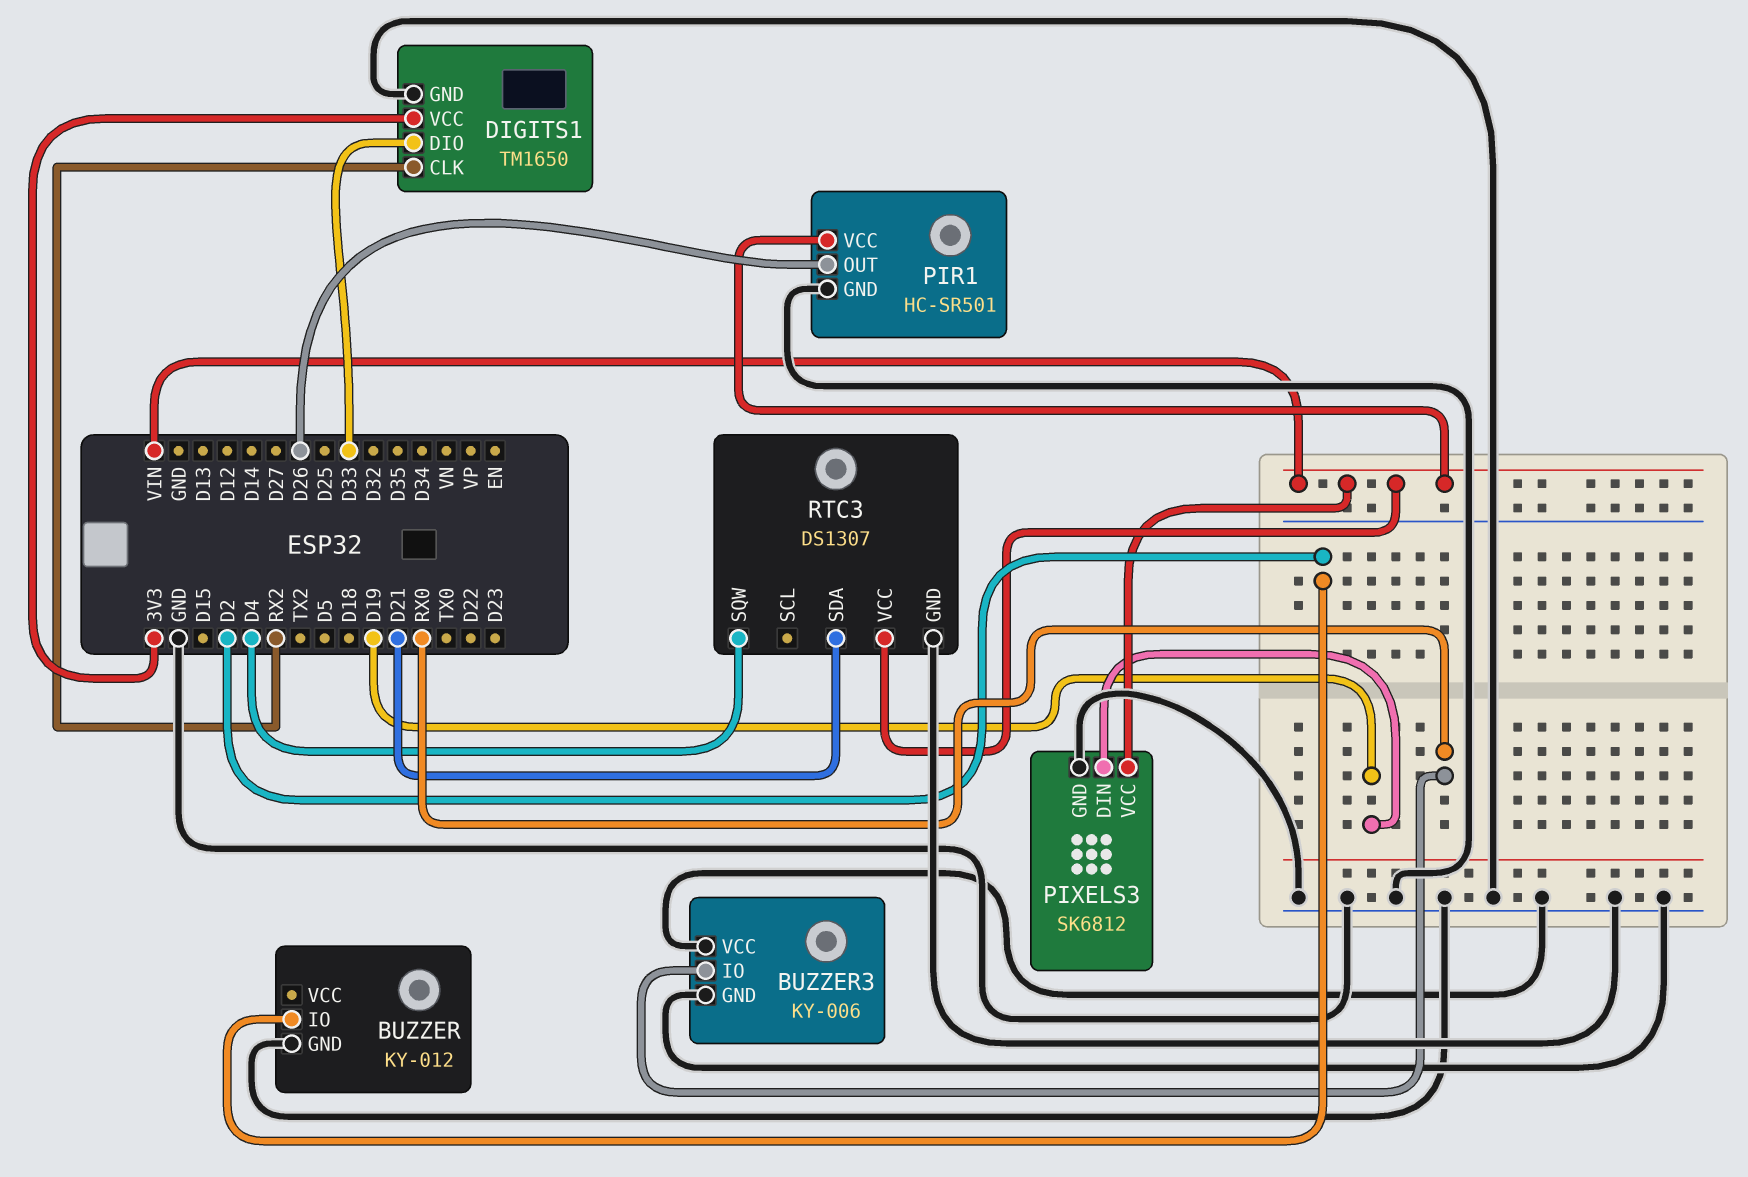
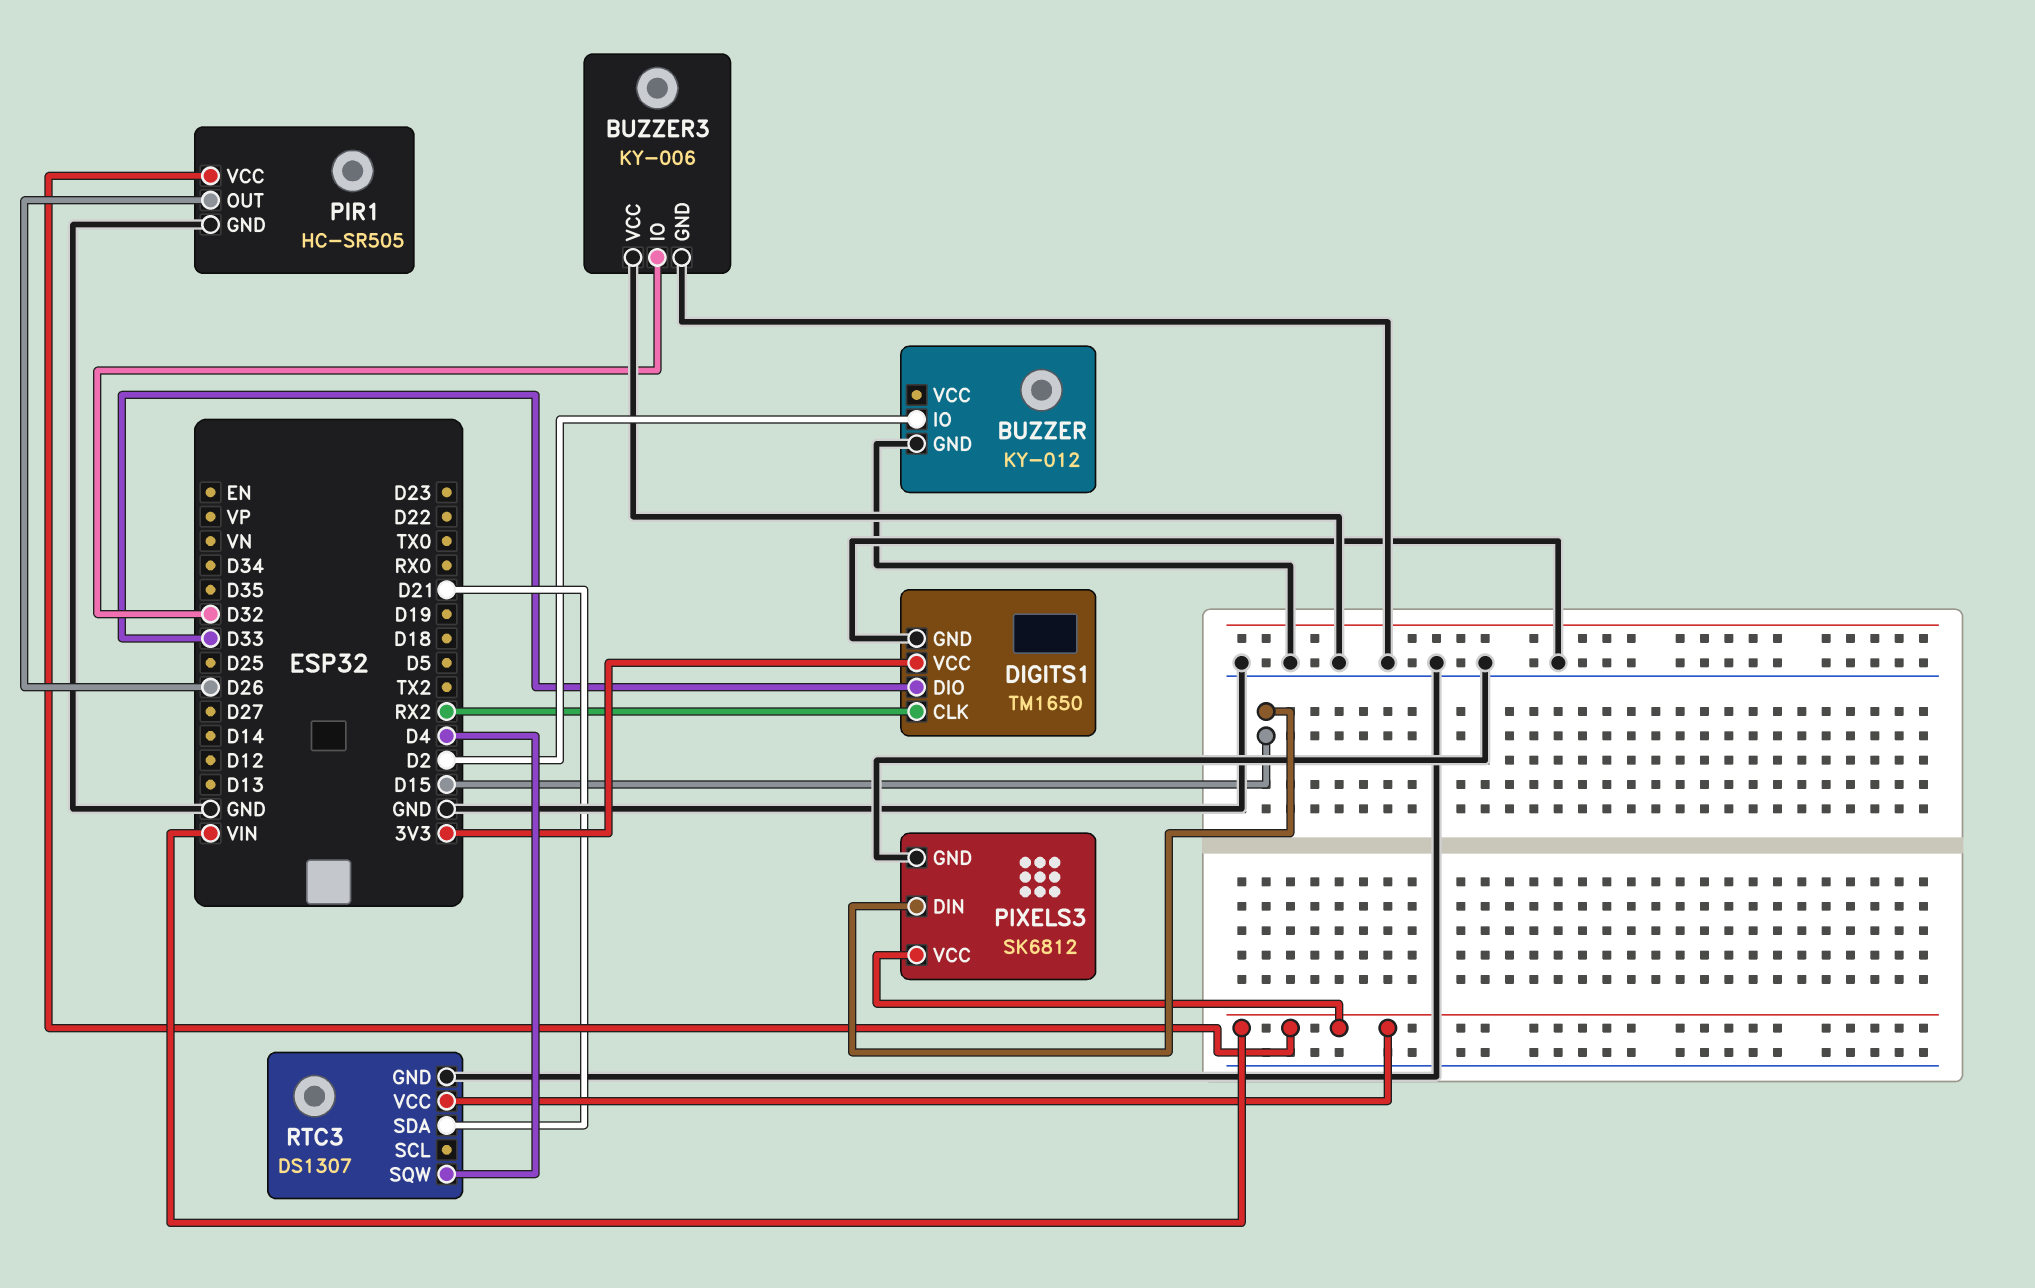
BUZZER3 pin IO: RX0 -> D32
PIR1: HC-SR501 -> HC-SR505
PIXELS3 pin DIN: D19 -> D15

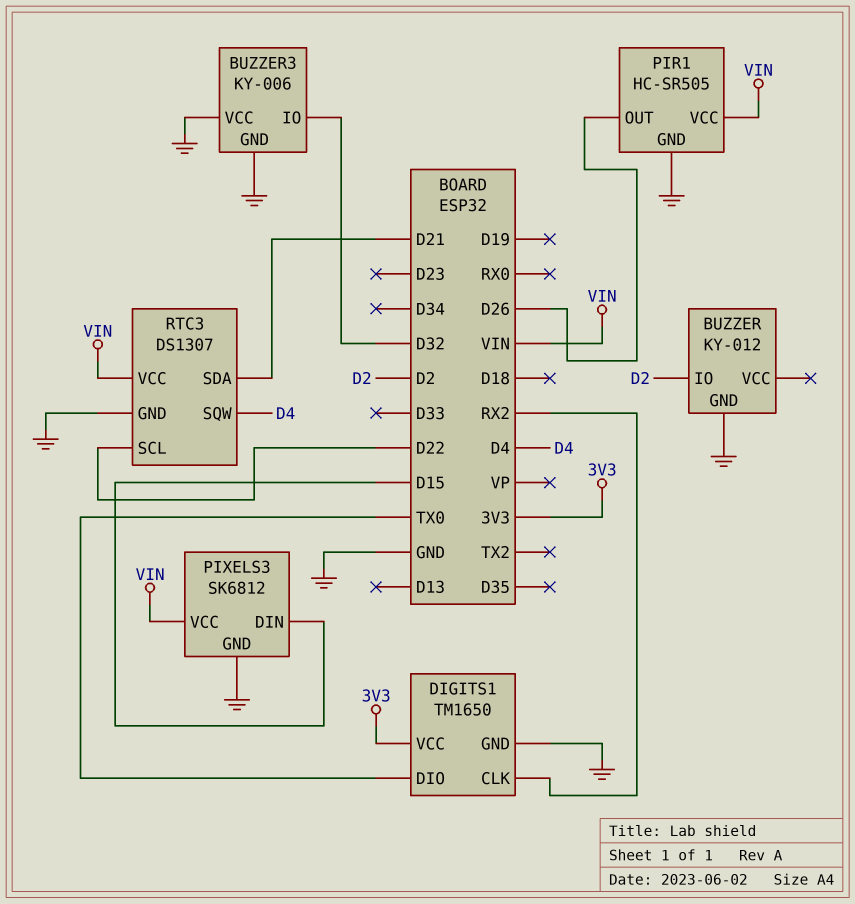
DIGITS1 pin DIO: D33 -> TX0
RTC3 pin SCL: none -> D22

